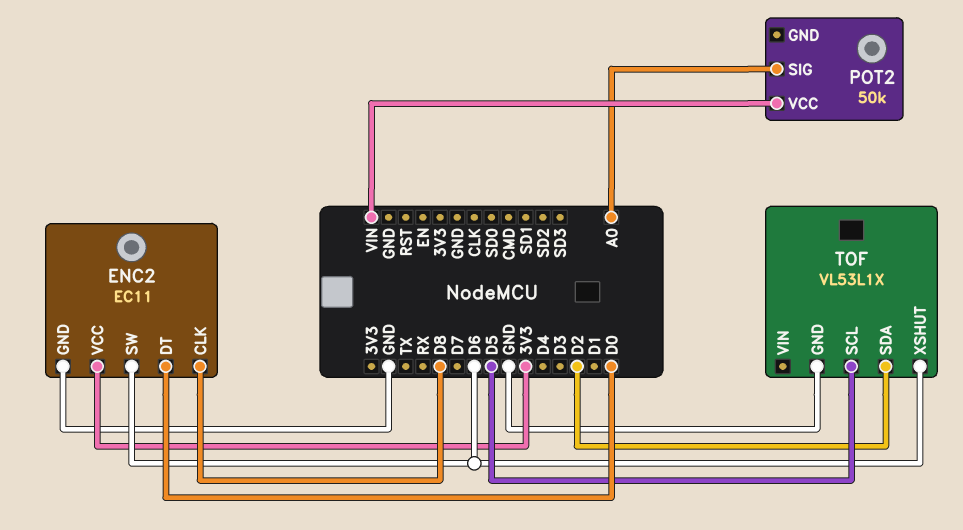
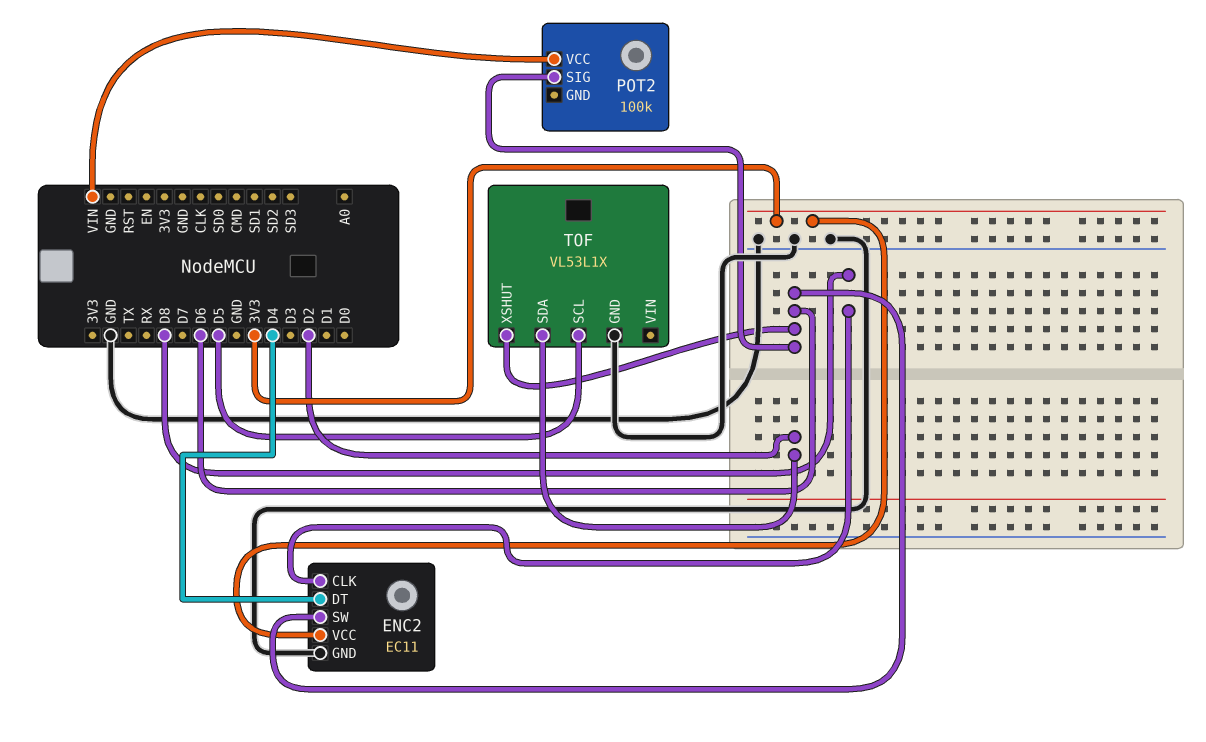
ENC2 pin DT: D0 -> D4
POT2: 50k -> 100k
POT2 pin SIG: A0 -> D6

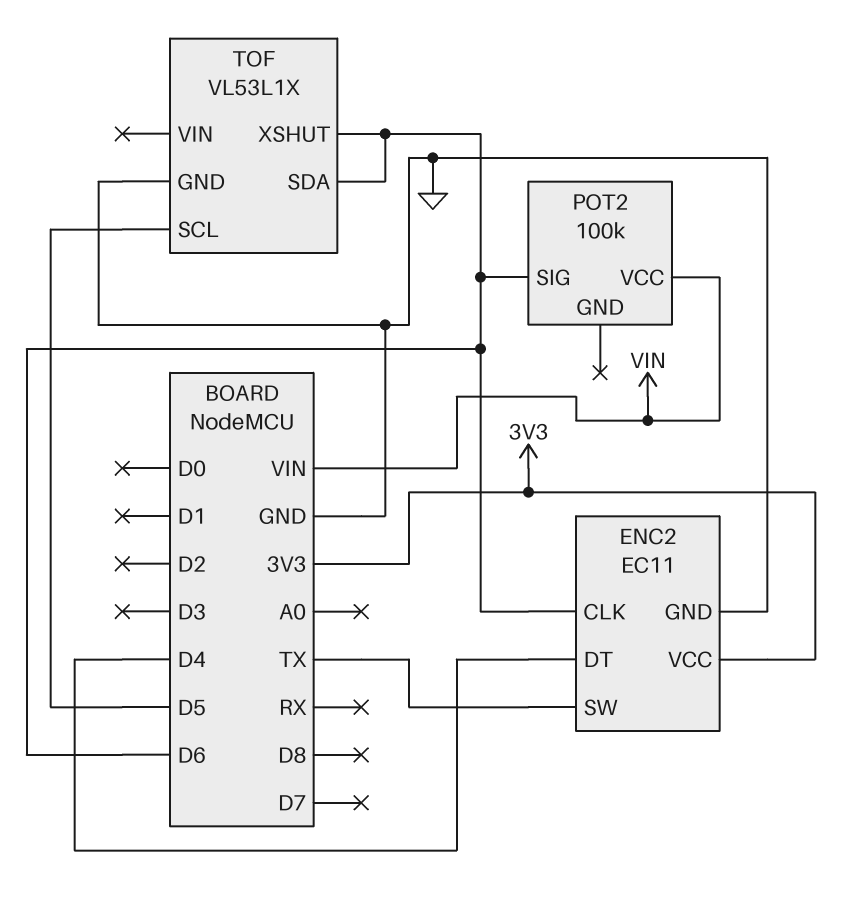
ENC2 pin CLK: D8 -> D6
ENC2 pin SW: D6 -> TX
TOF pin SDA: D2 -> D6

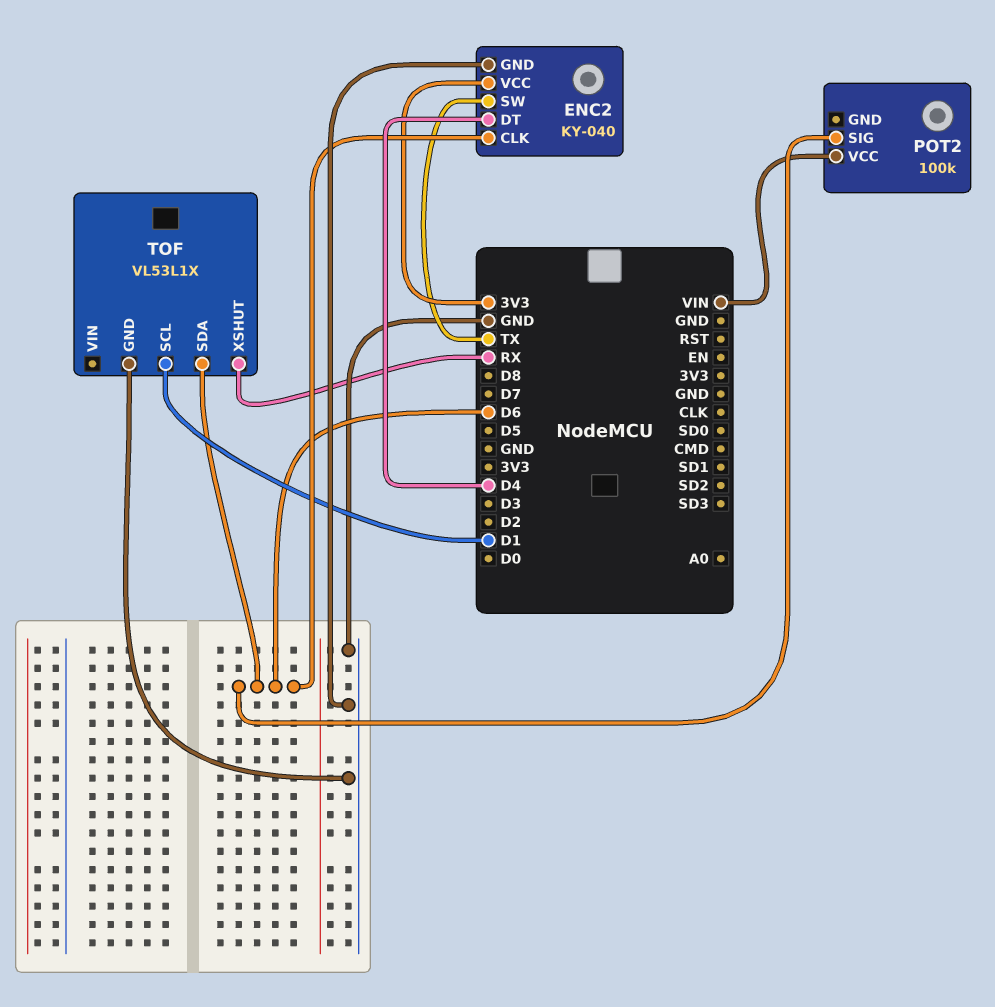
ENC2: EC11 -> KY-040
TOF pin SCL: D5 -> D1
TOF pin XSHUT: D6 -> RX

